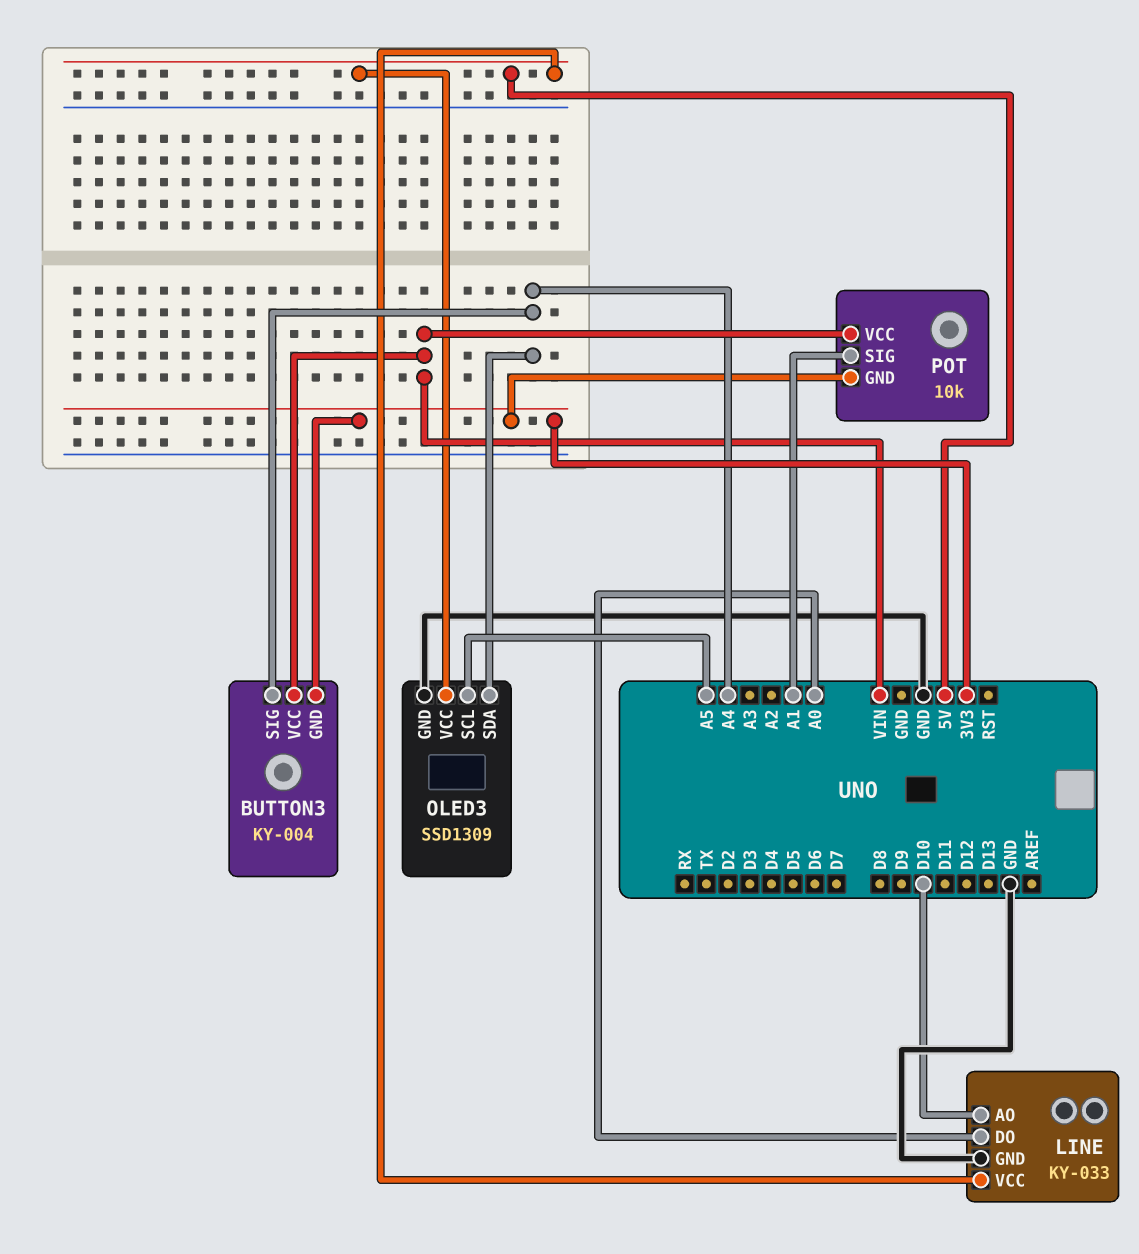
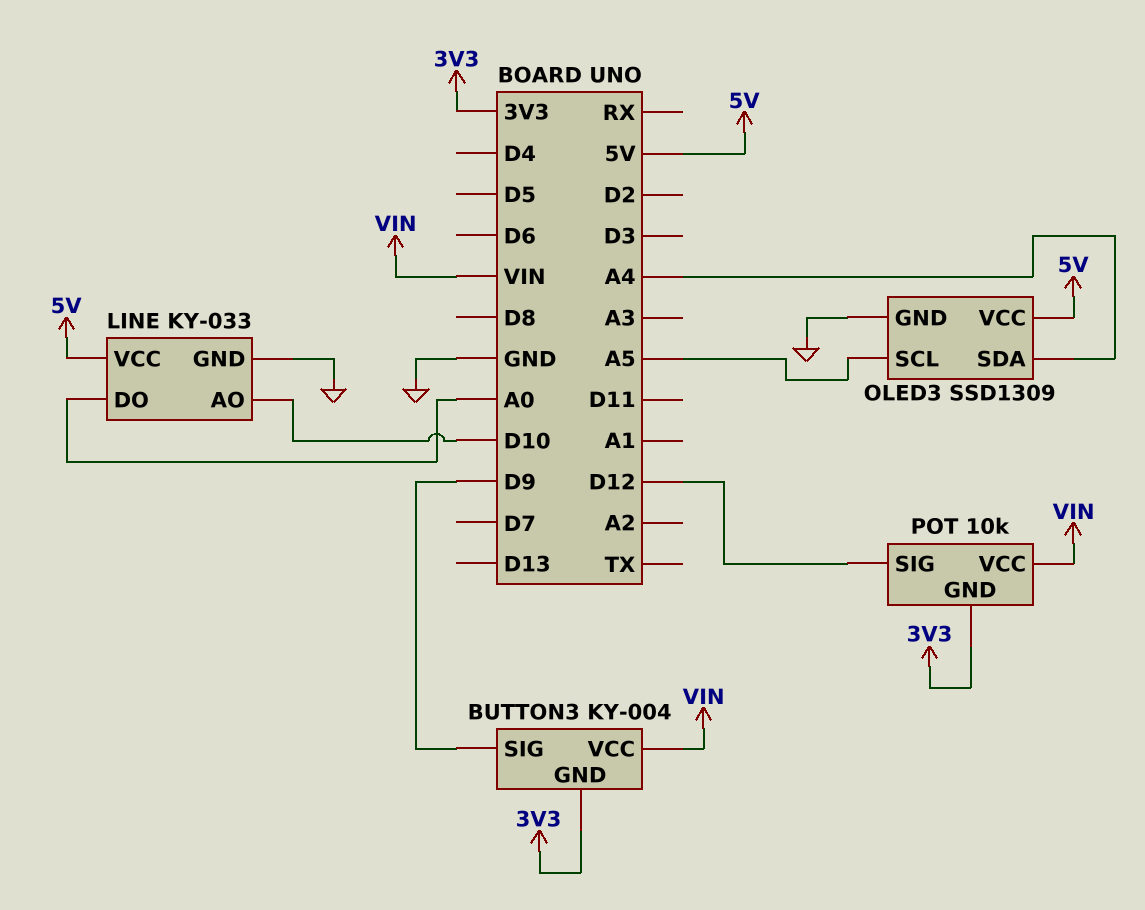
BUTTON3 pin SIG: A4 -> D9
POT pin SIG: A1 -> D12

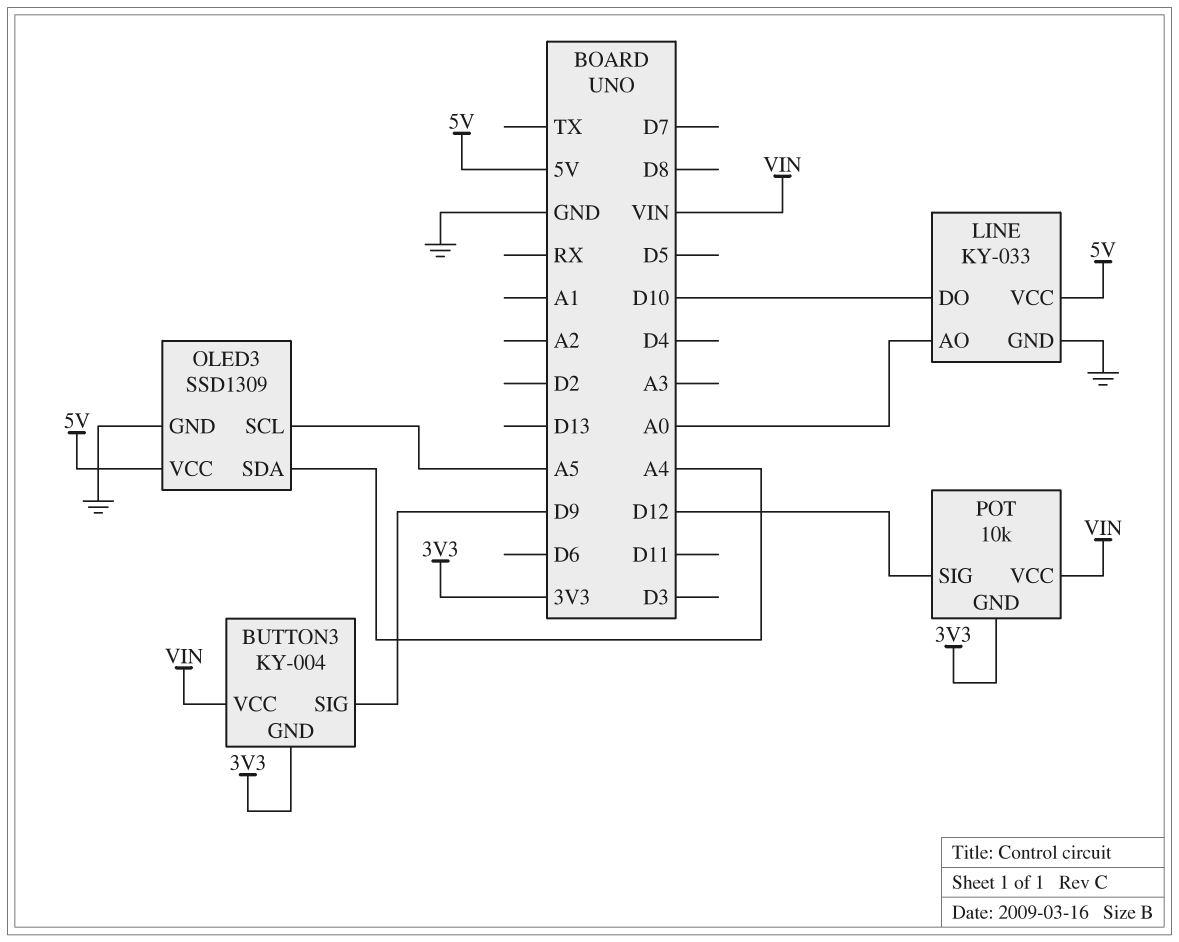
LINE pin AO: D10 -> A0
LINE pin DO: A0 -> D10

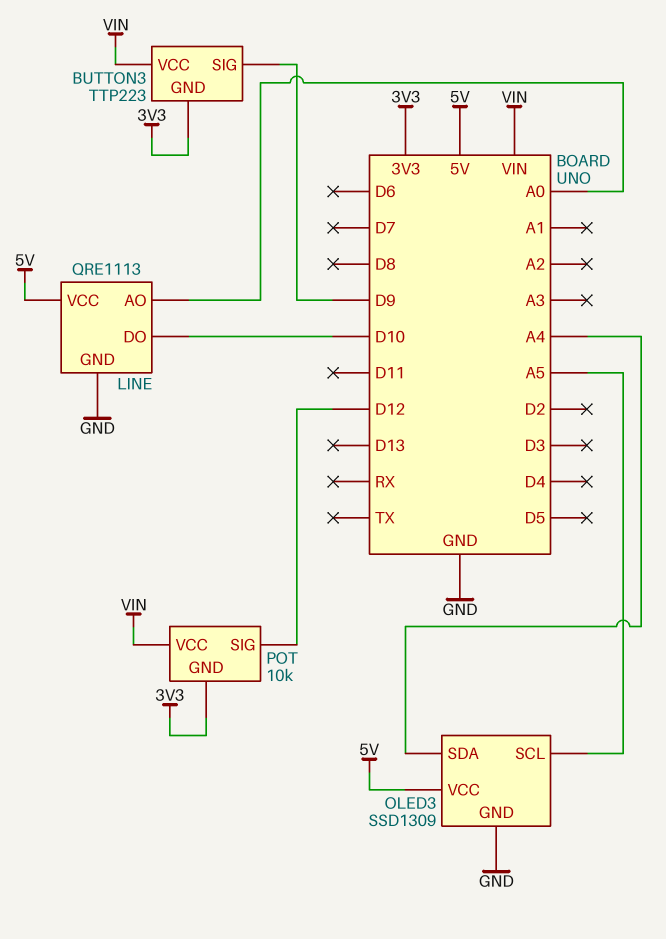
BUTTON3: KY-004 -> TTP223
LINE: KY-033 -> QRE1113

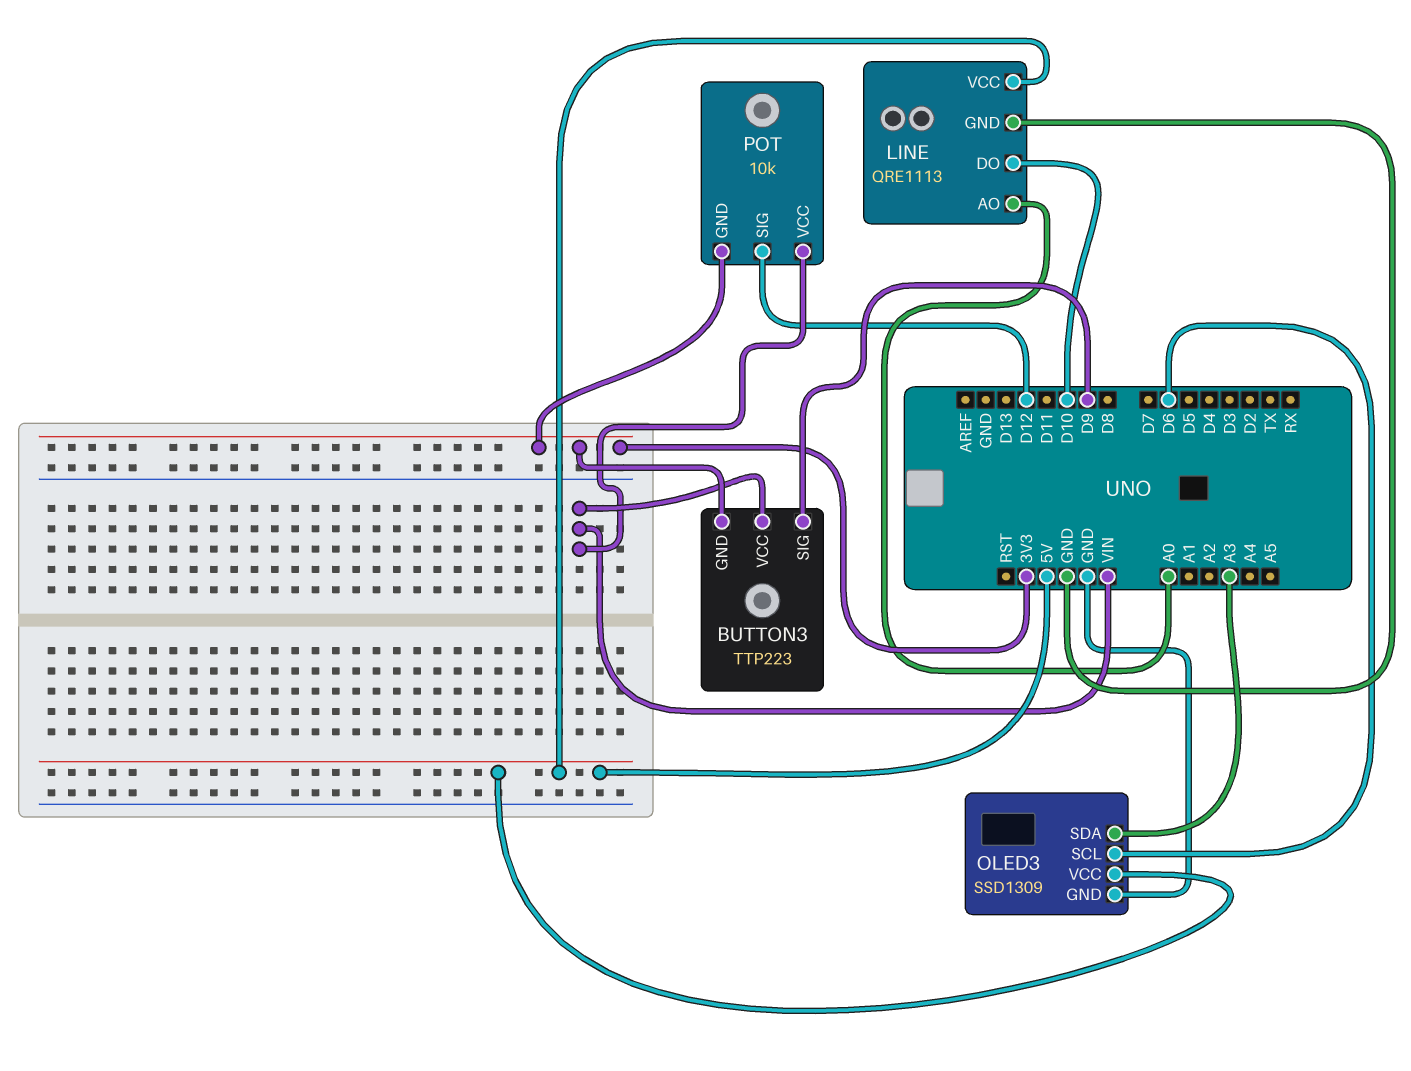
OLED3 pin SCL: A5 -> D6
OLED3 pin SDA: A4 -> A3

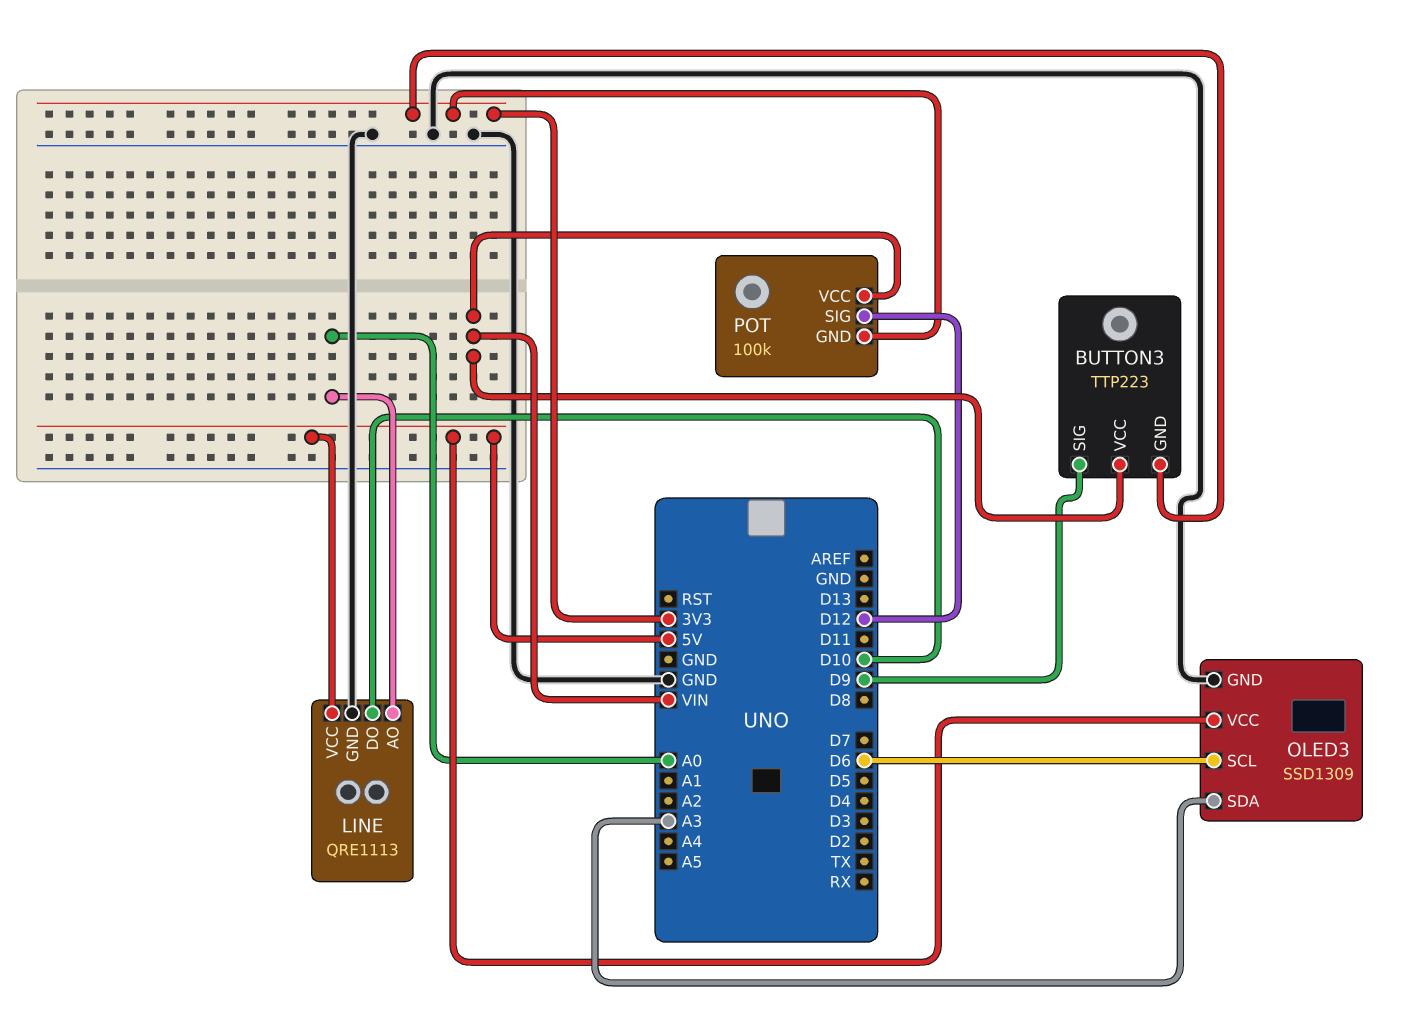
POT: 10k -> 100k

